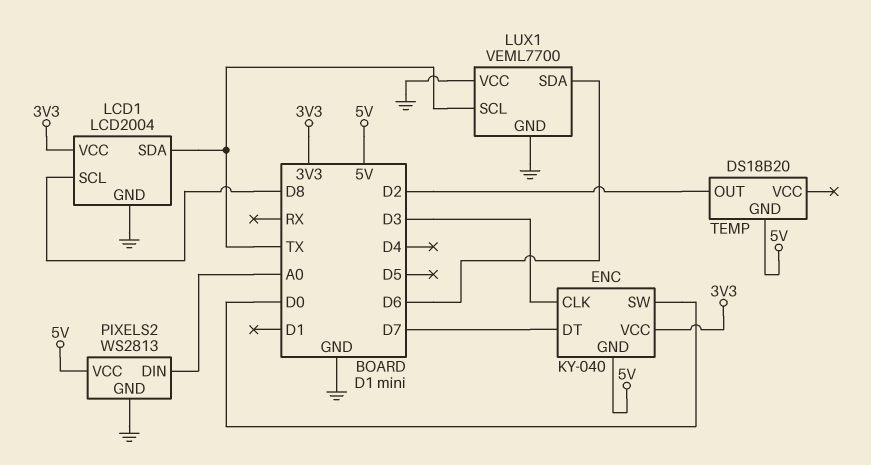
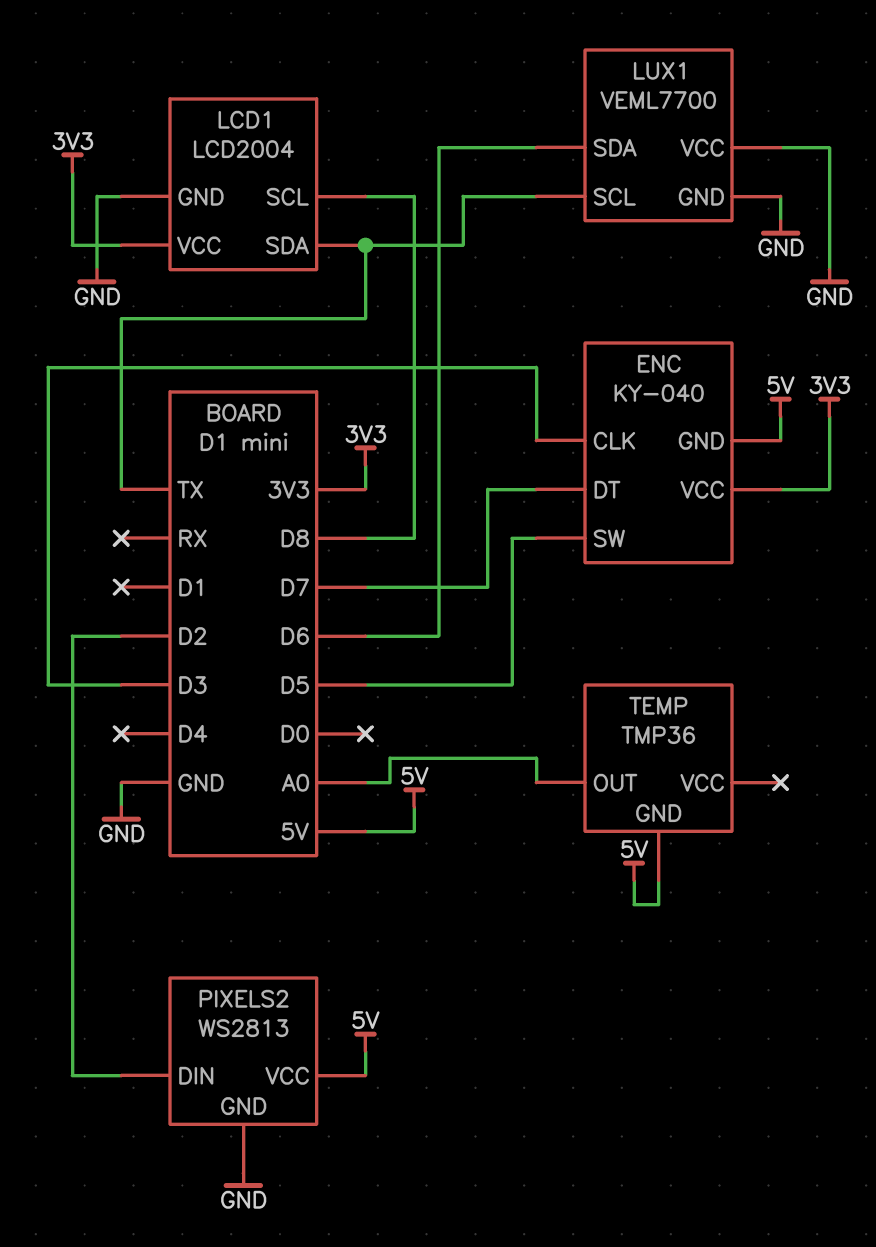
ENC pin SW: D0 -> D5
PIXELS2 pin DIN: A0 -> D2
TEMP: DS18B20 -> TMP36
TEMP pin OUT: D2 -> A0

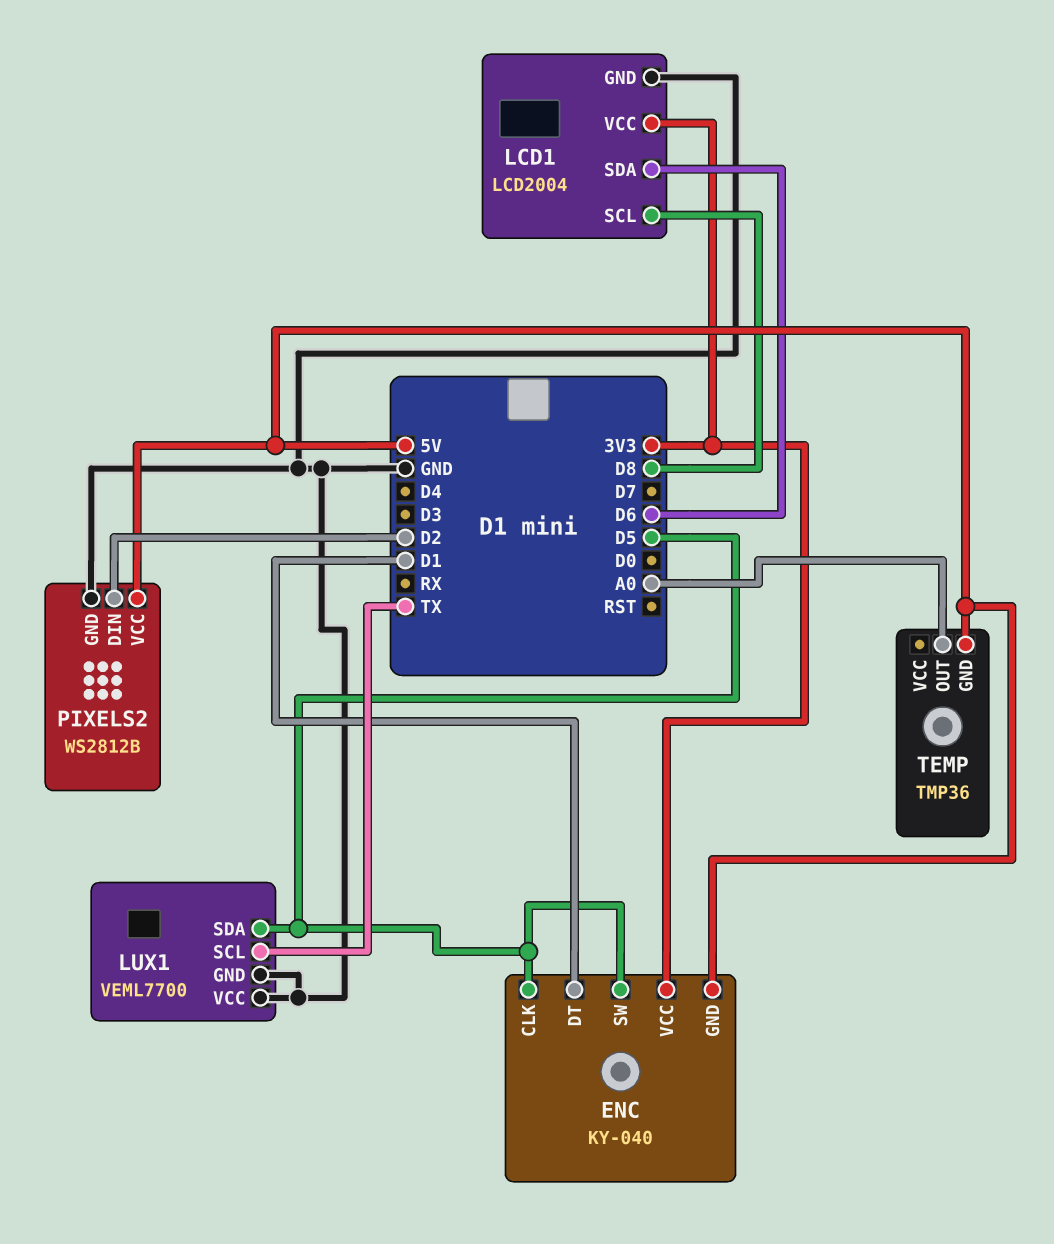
ENC pin CLK: D3 -> D5
ENC pin DT: D7 -> D1
LCD1 pin SDA: TX -> D6
LUX1 pin SDA: D6 -> D5
PIXELS2: WS2813 -> WS2812B

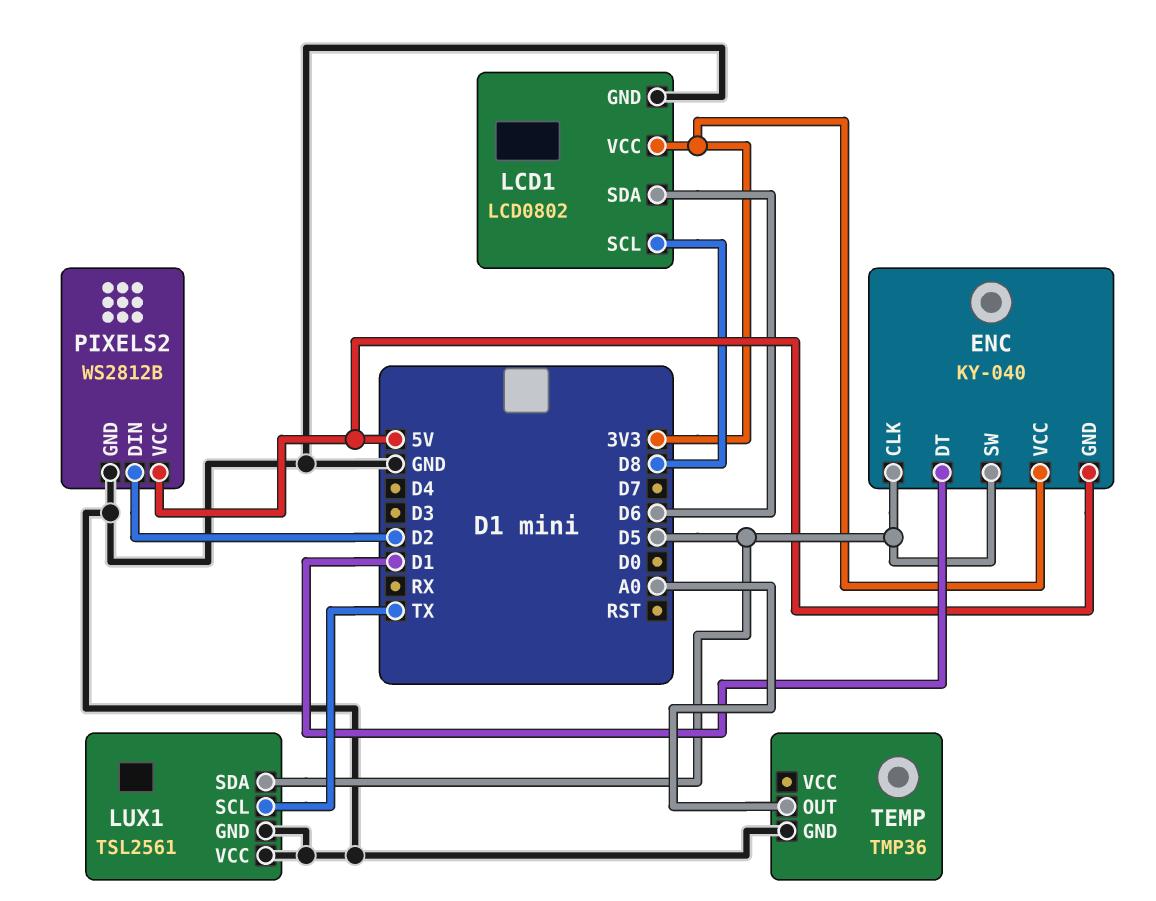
LCD1: LCD2004 -> LCD0802
LUX1: VEML7700 -> TSL2561
TEMP pin GND: 5V -> GND

